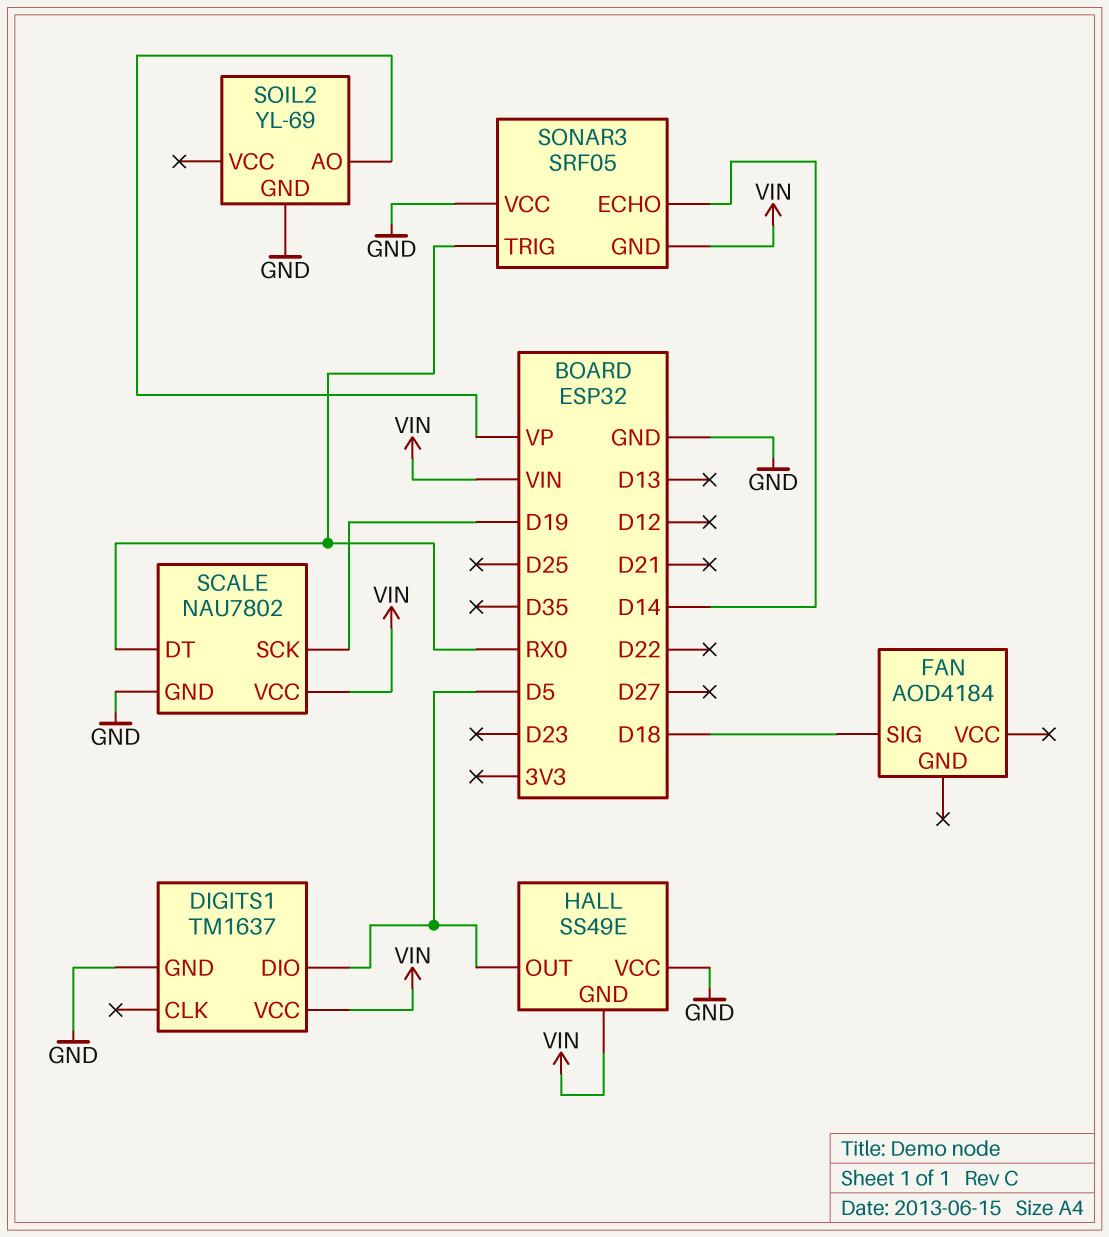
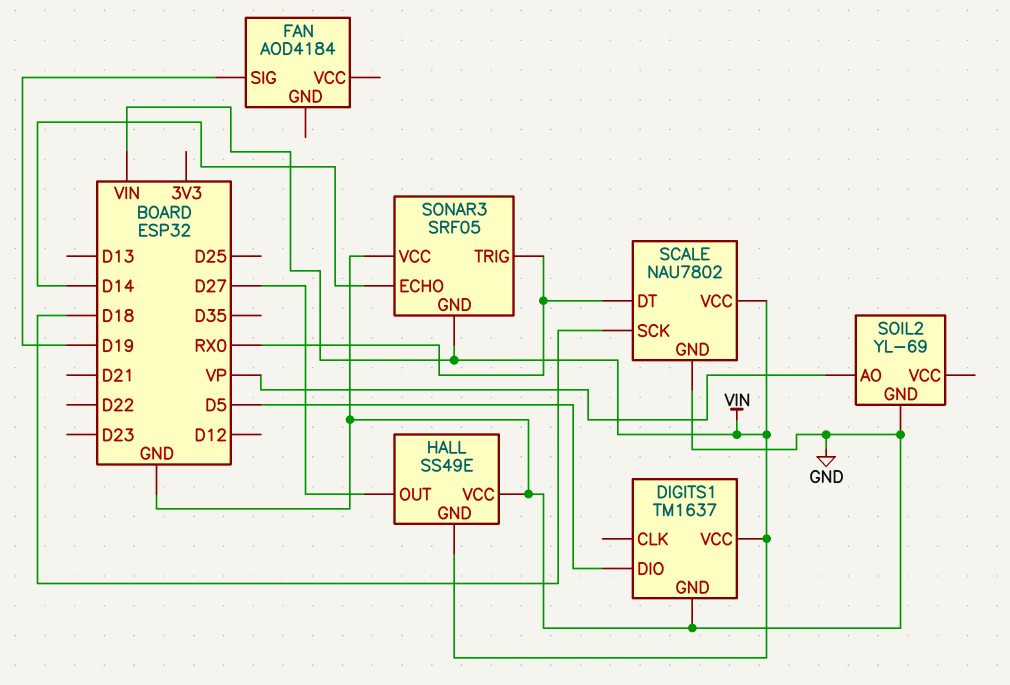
FAN pin SIG: D18 -> D19
HALL pin OUT: D5 -> D27
SCALE pin SCK: D19 -> D18

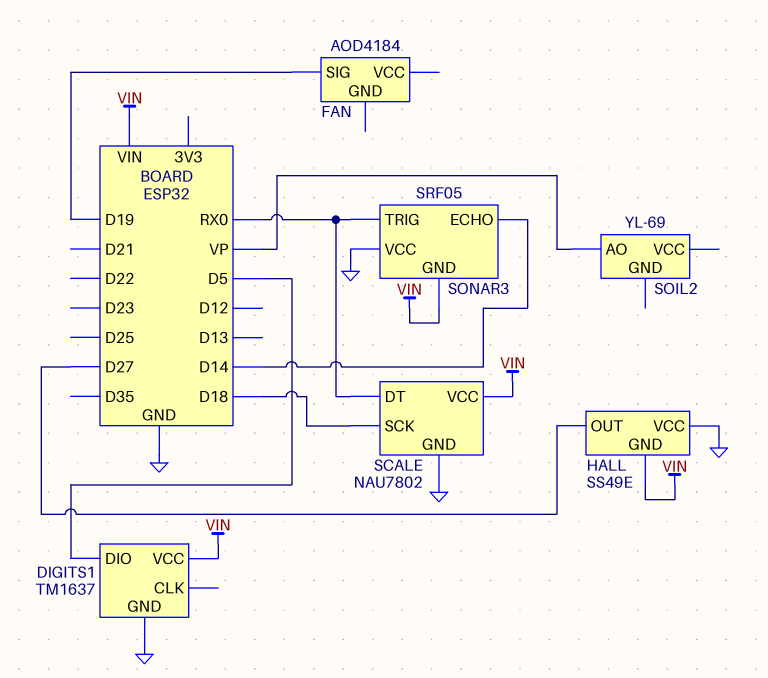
SOIL2 pin GND: GND -> none

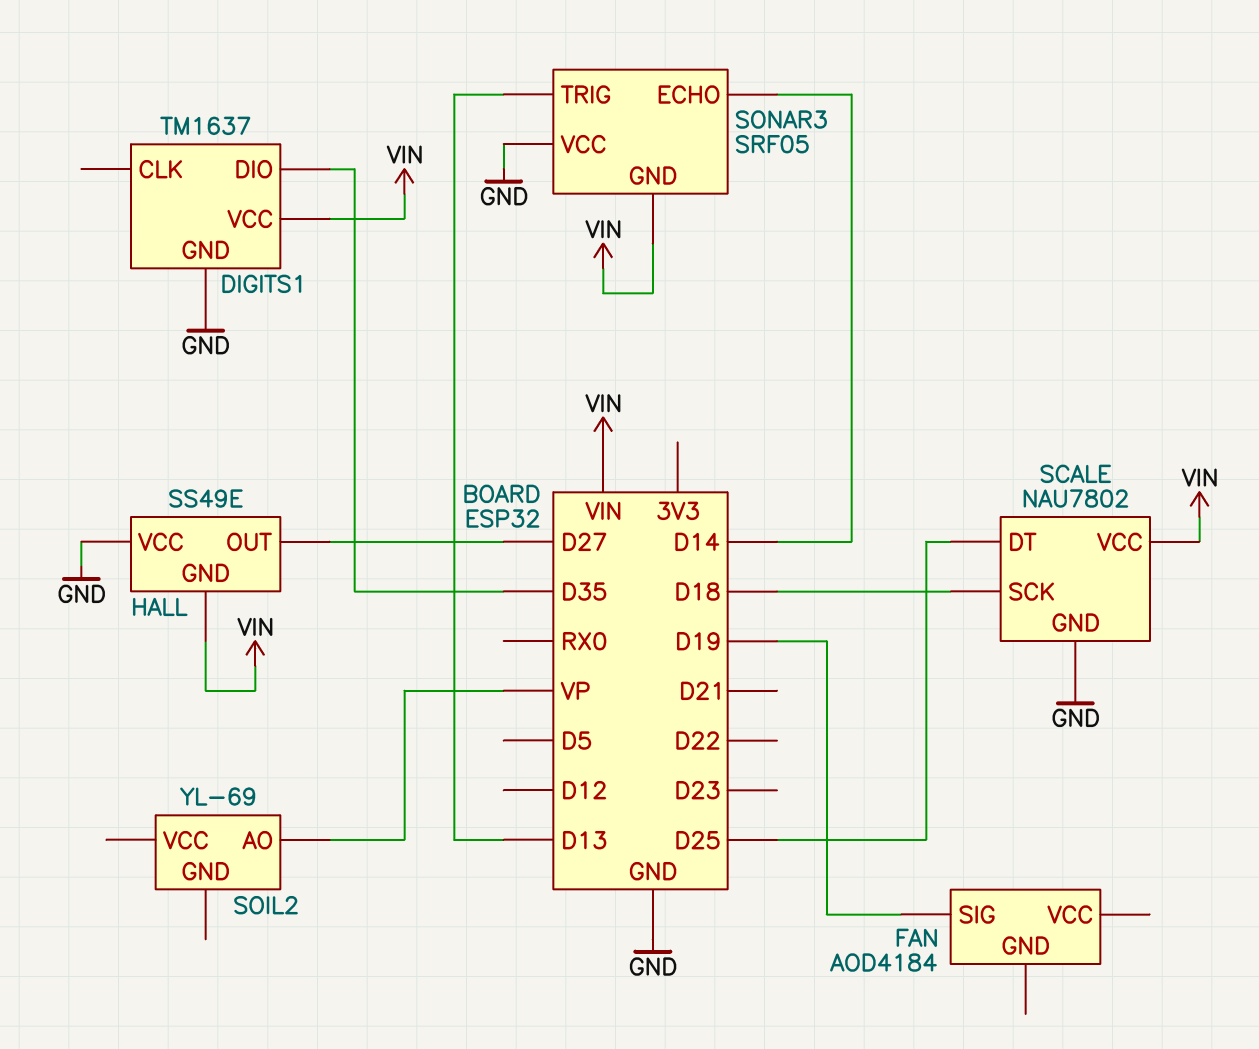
DIGITS1 pin DIO: D5 -> D35
SCALE pin DT: RX0 -> D25
SONAR3 pin TRIG: RX0 -> D13

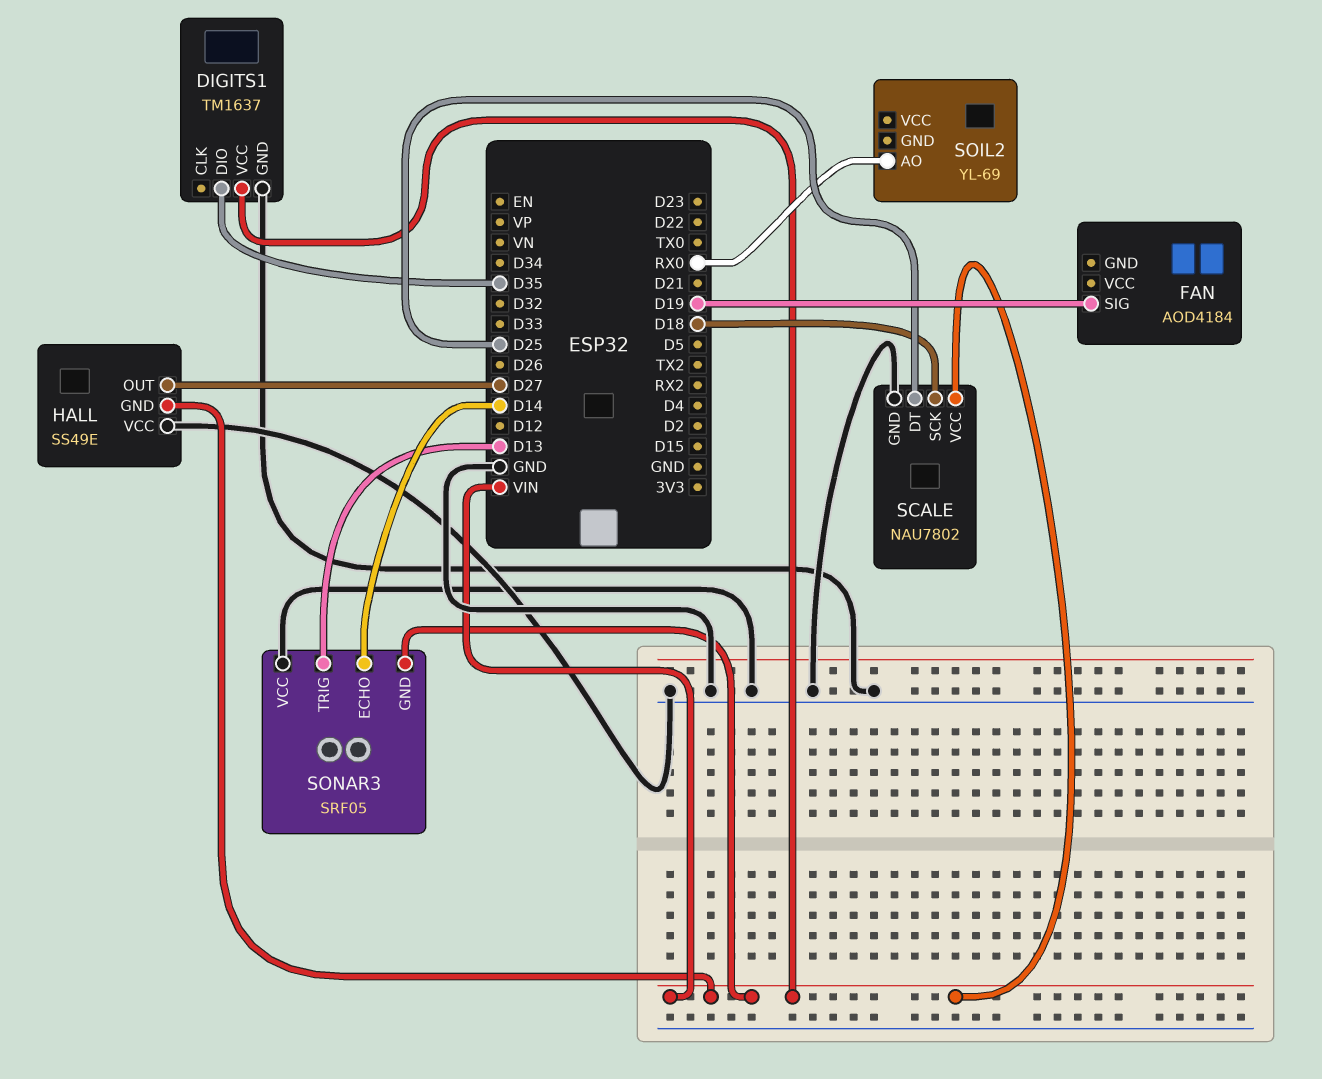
SOIL2 pin AO: VP -> RX0

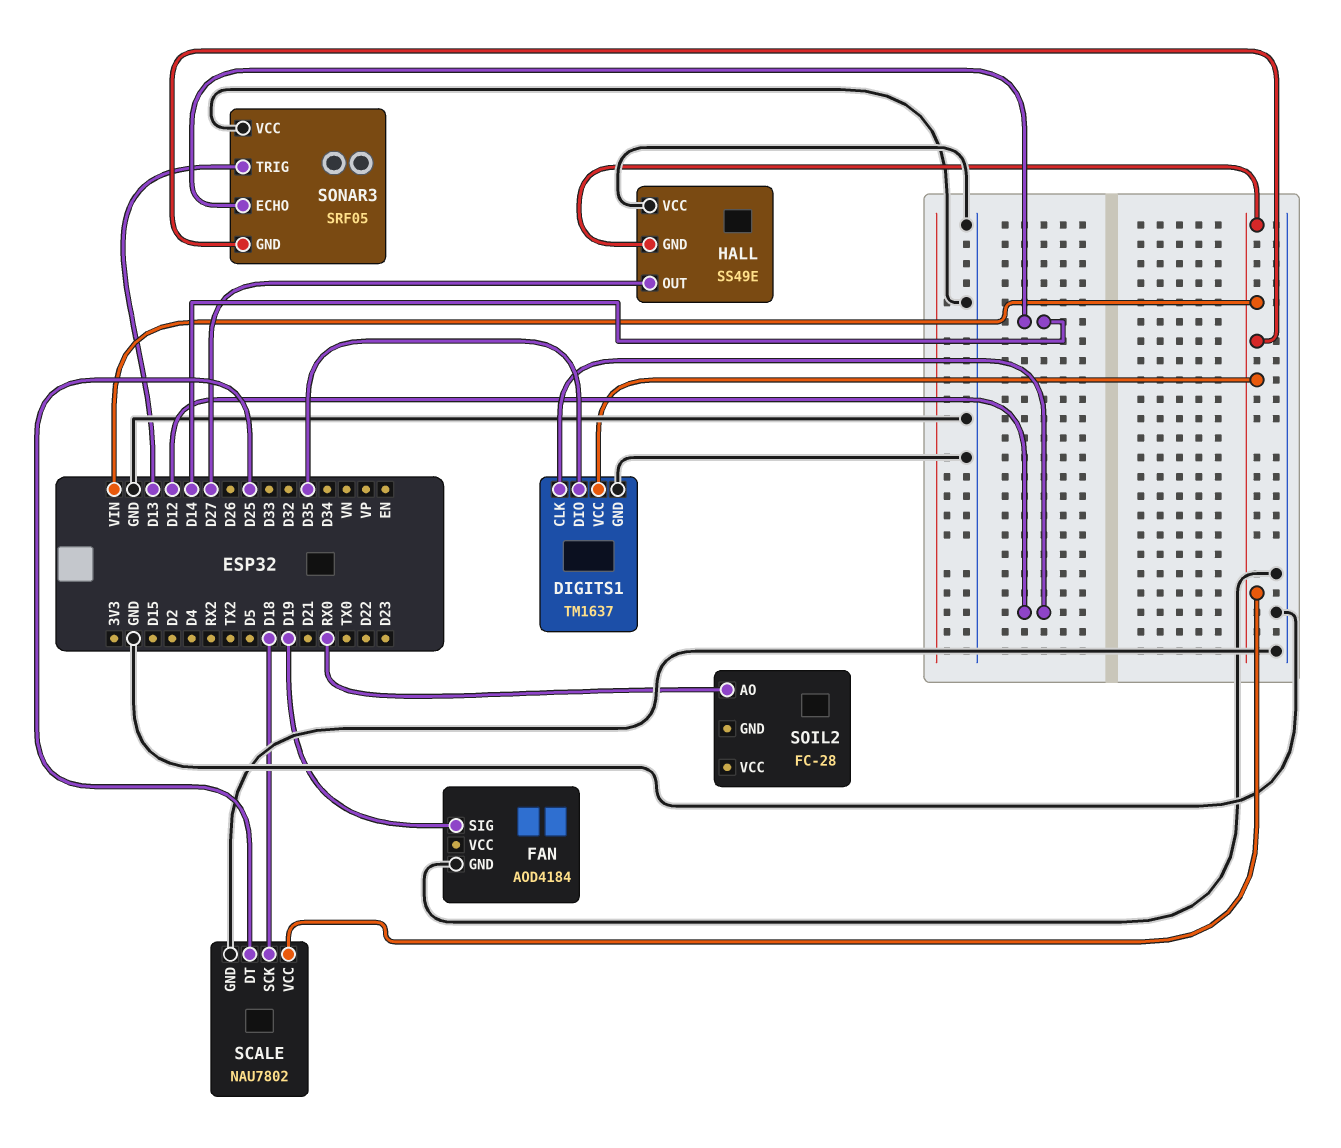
DIGITS1 pin CLK: none -> D12
FAN pin GND: none -> GND
SOIL2: YL-69 -> FC-28

